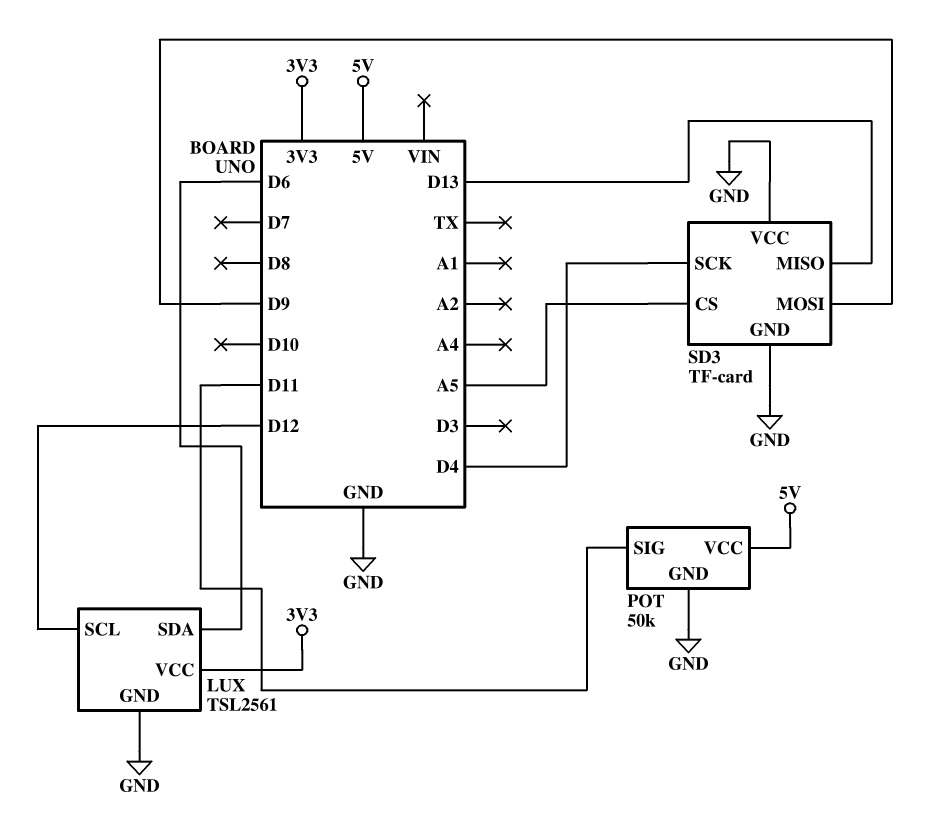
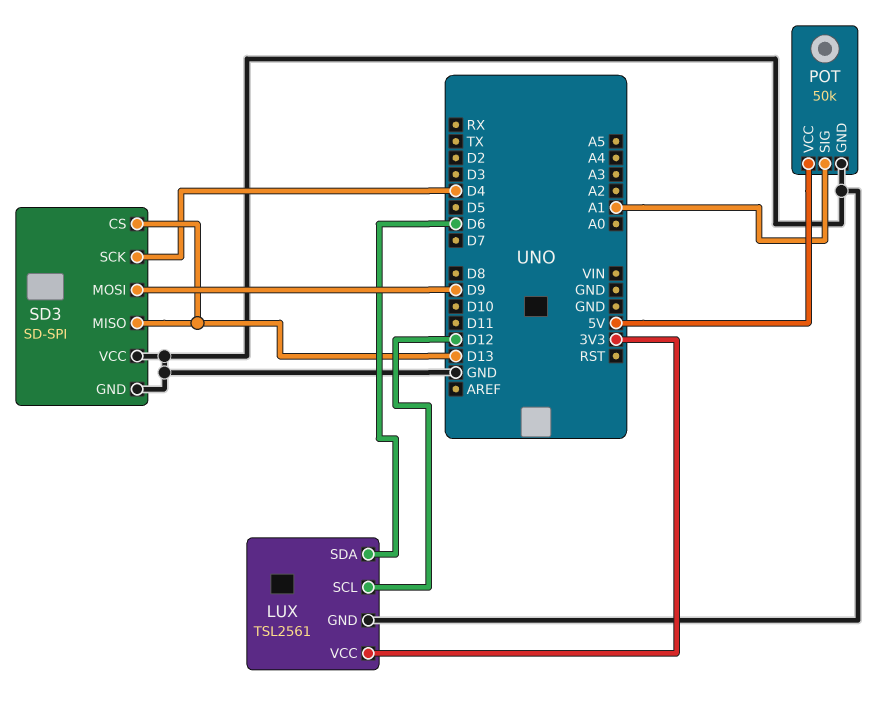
POT pin SIG: D11 -> A1
SD3: TF-card -> SD-SPI
SD3 pin CS: A5 -> D13

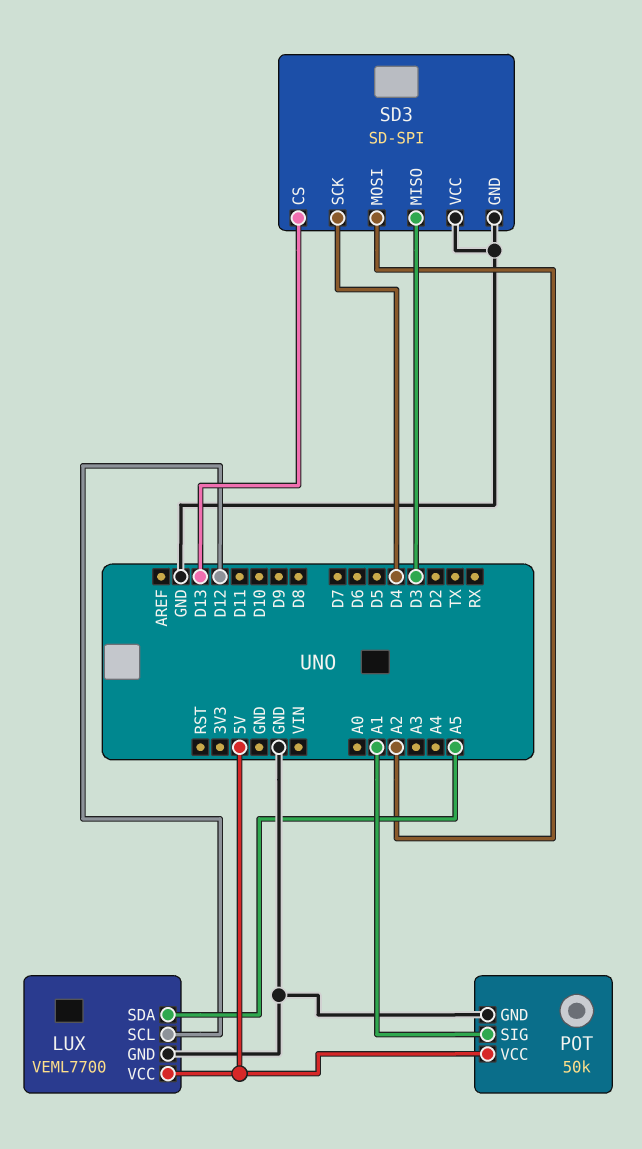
LUX: TSL2561 -> VEML7700
LUX pin SDA: D6 -> A5
LUX pin VCC: 3V3 -> 5V
SD3 pin MISO: D13 -> D3
SD3 pin MOSI: D9 -> A2

